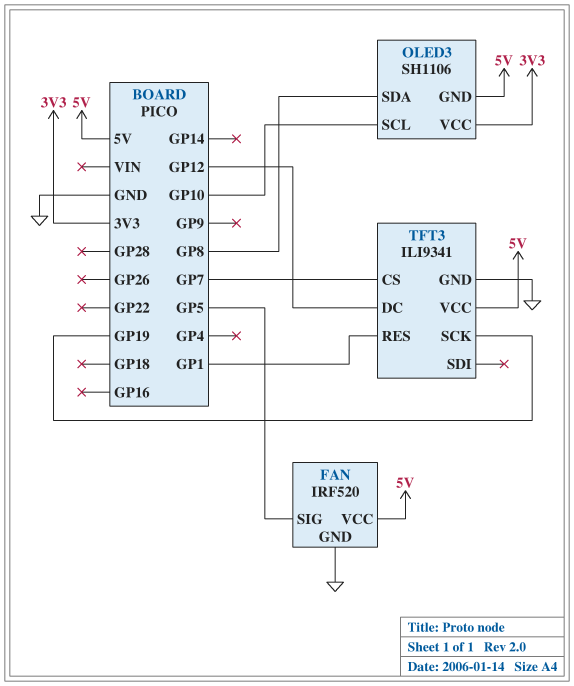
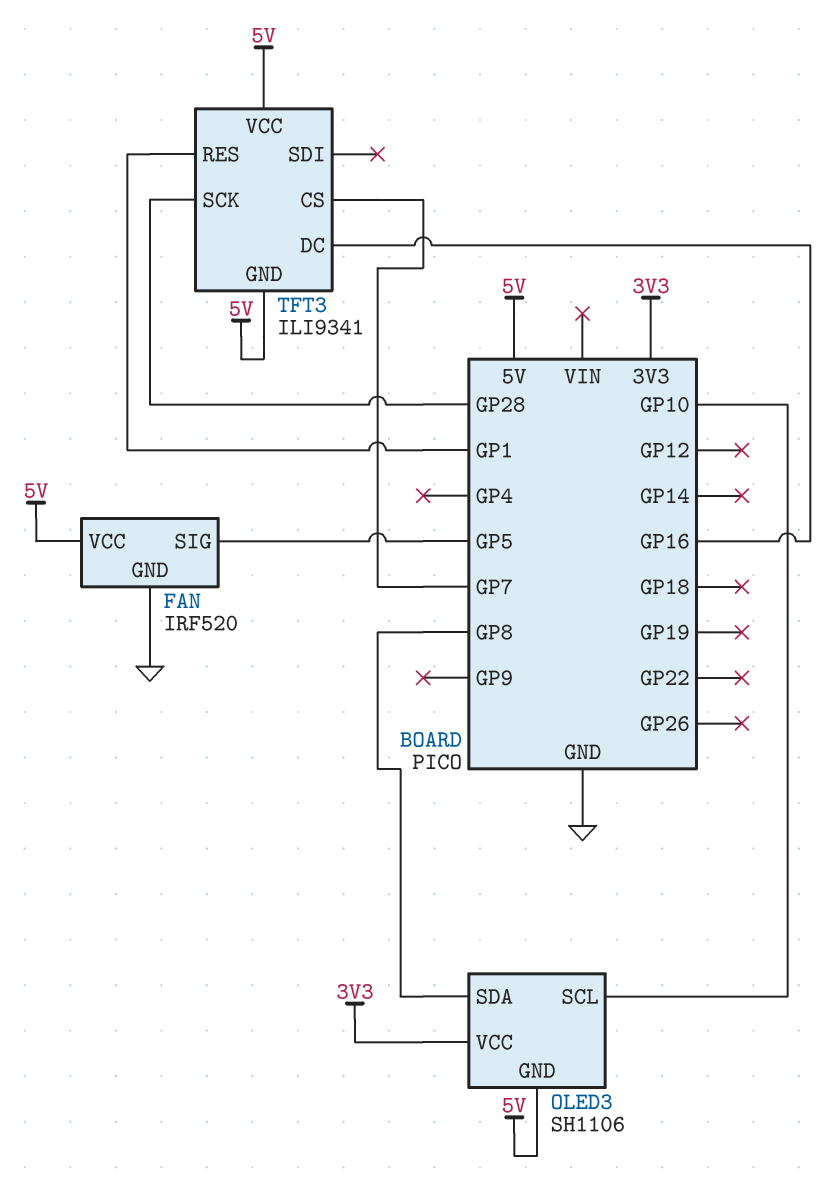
TFT3 pin DC: GP12 -> GP16
TFT3 pin GND: GND -> 5V
TFT3 pin SCK: GP19 -> GP28

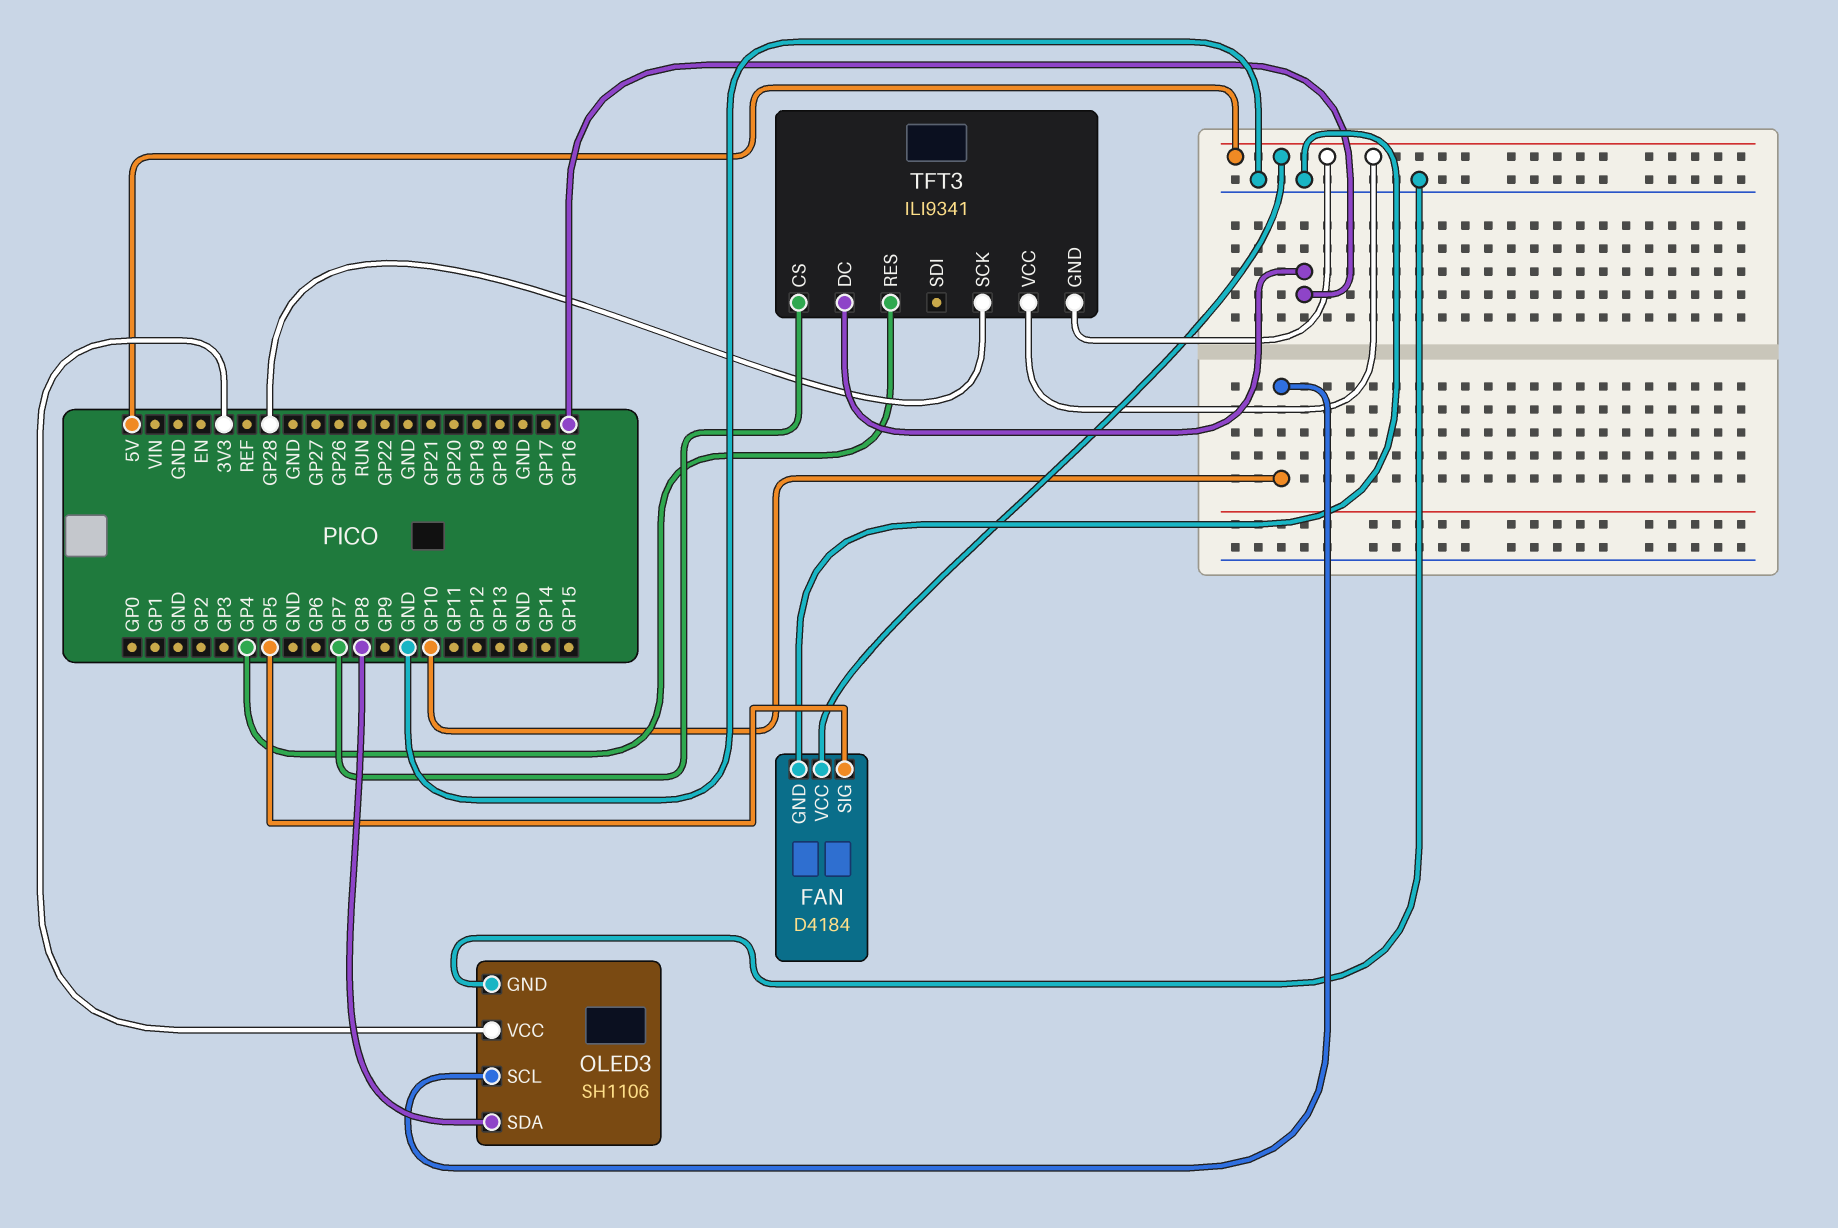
FAN: IRF520 -> D4184
OLED3 pin GND: 5V -> GND
TFT3 pin RES: GP1 -> GP4

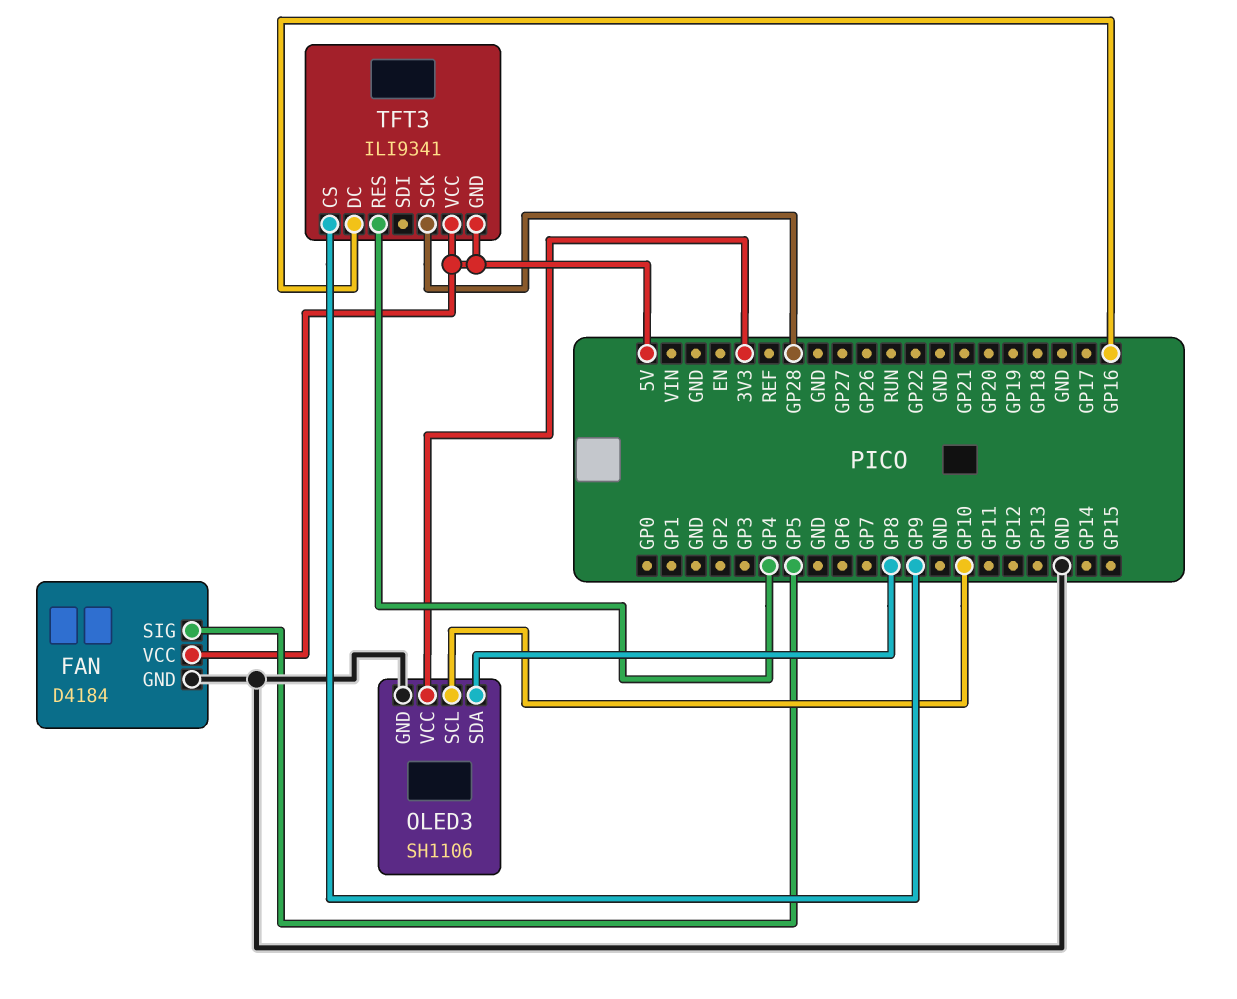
TFT3 pin CS: GP7 -> GP9

